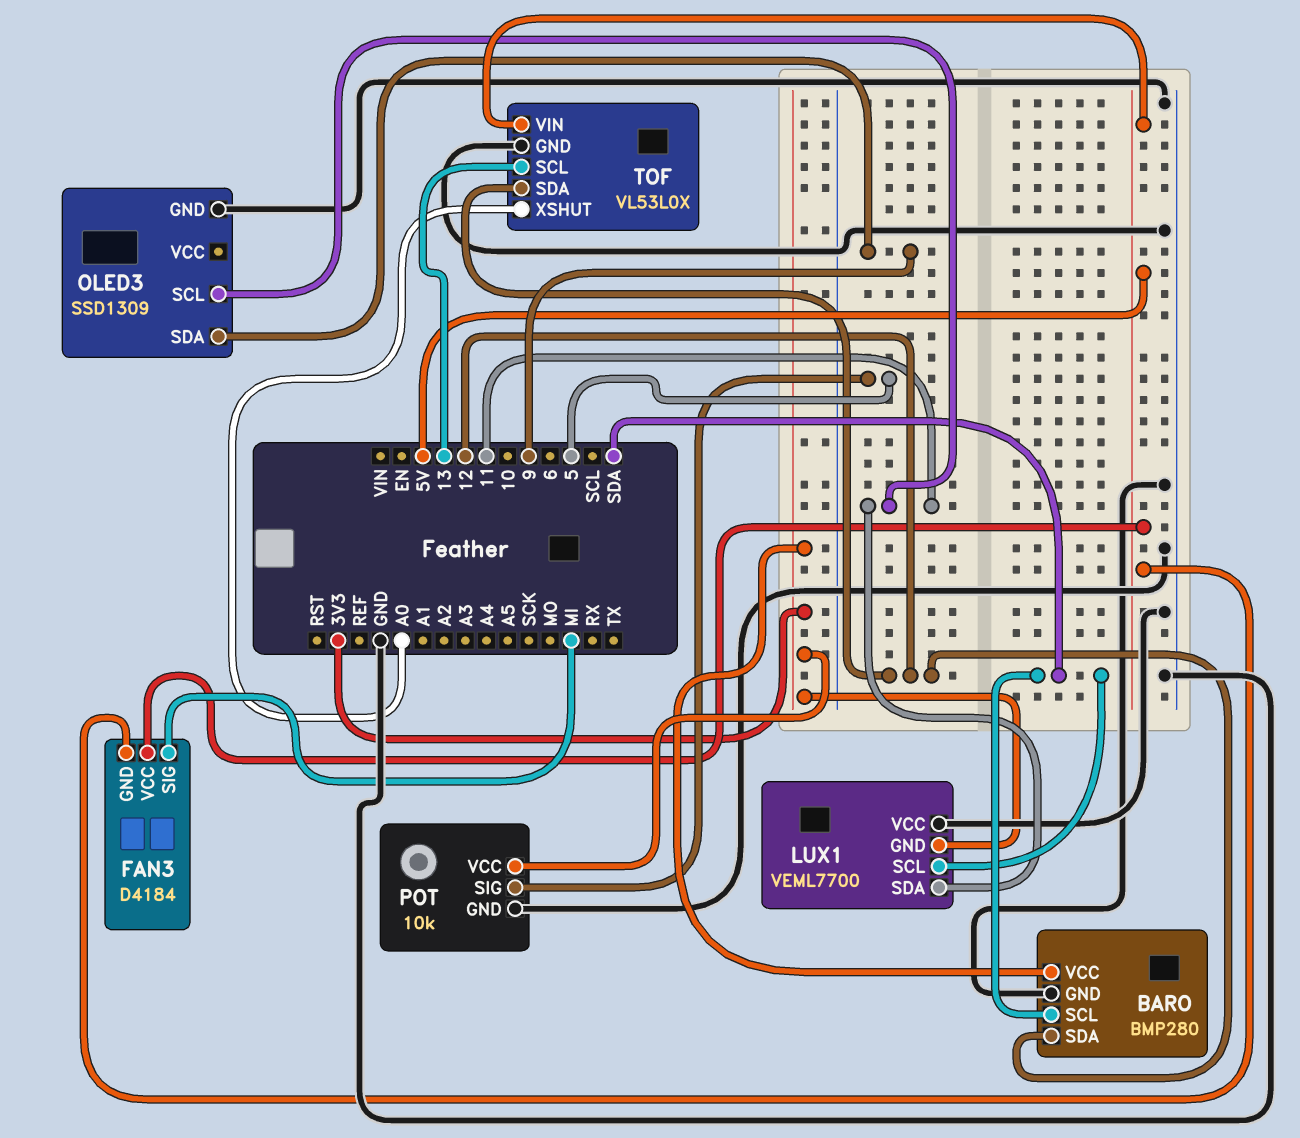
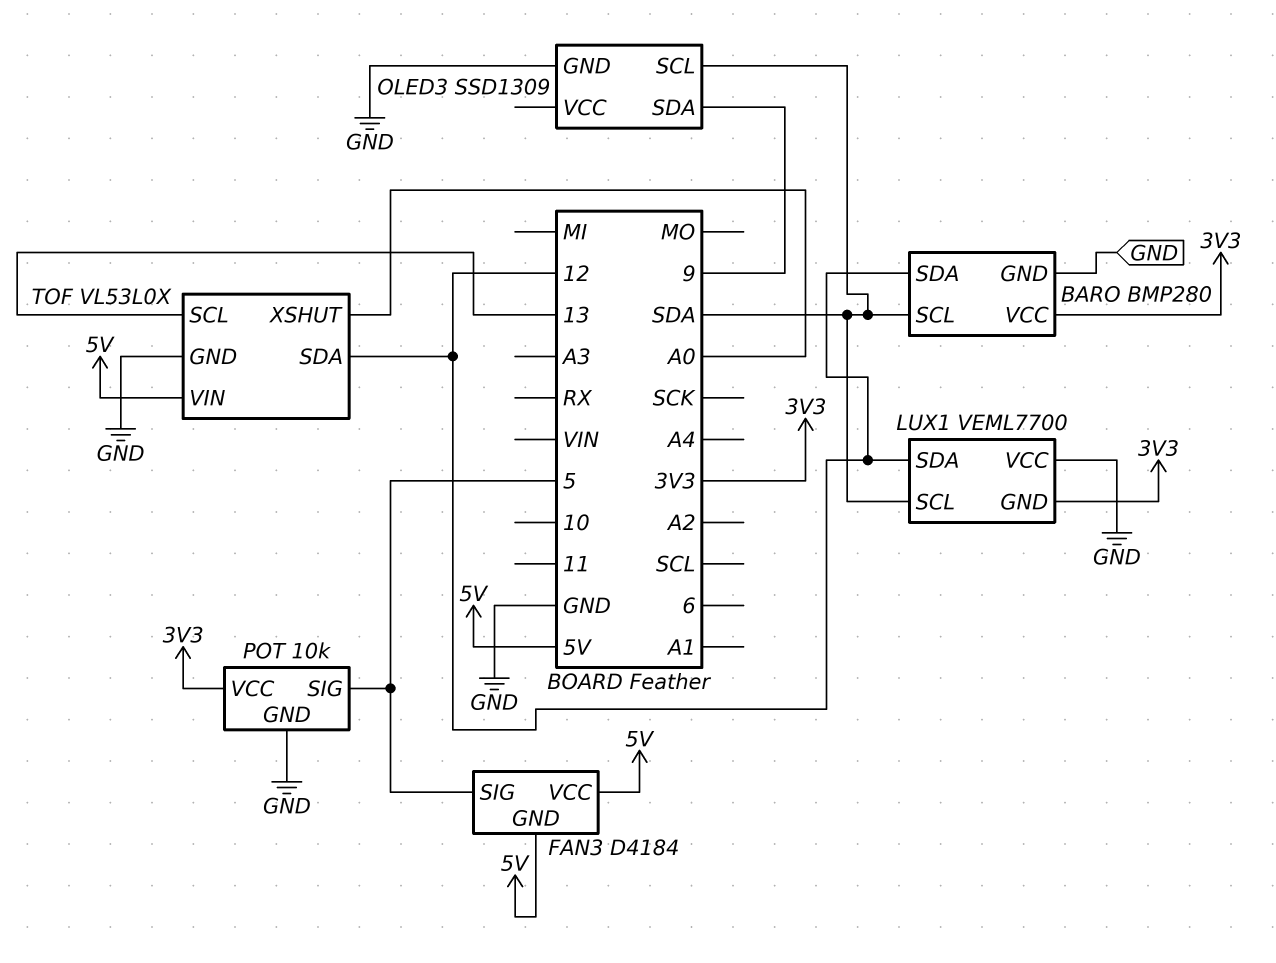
FAN3 pin SIG: MI -> 5
LUX1 pin SDA: 11 -> 12
OLED3 pin SCL: 11 -> SDA

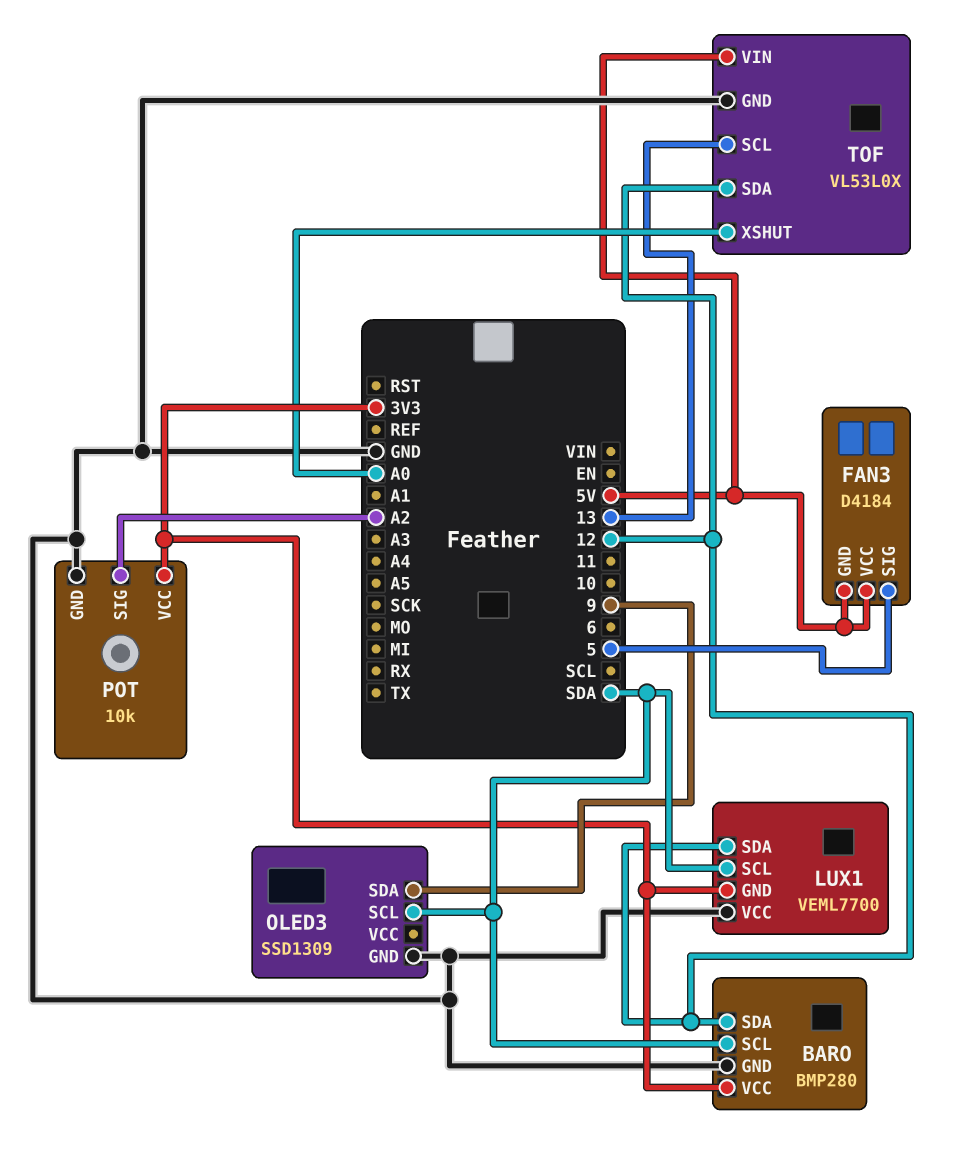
POT pin SIG: 5 -> A2

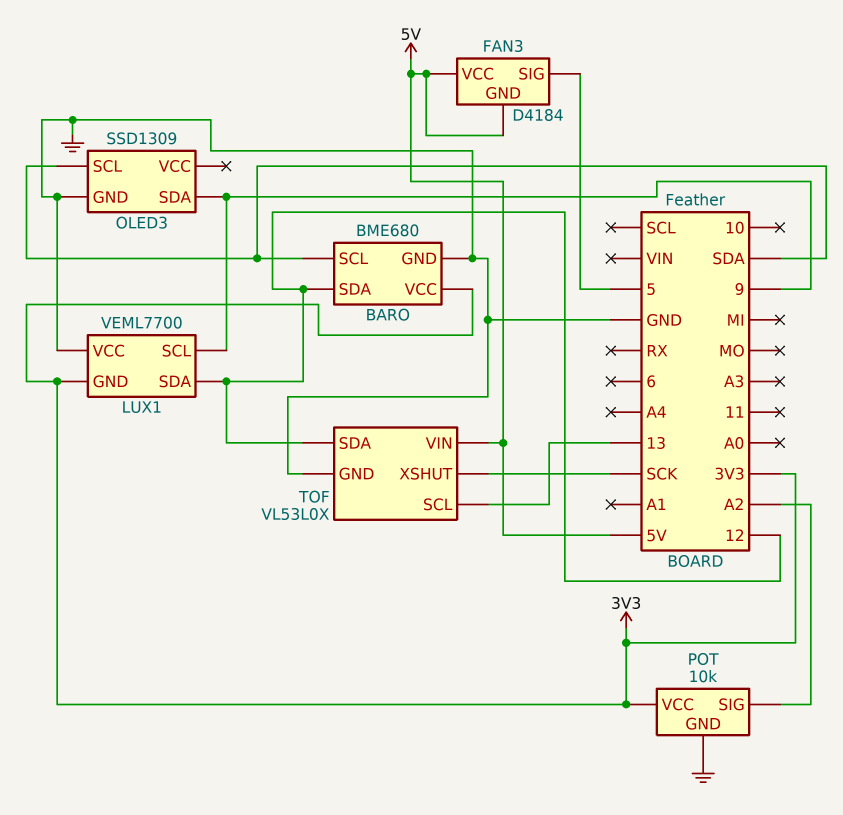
BARO: BMP280 -> BME680
LUX1 pin SCL: SDA -> 9
TOF pin XSHUT: A0 -> SCK

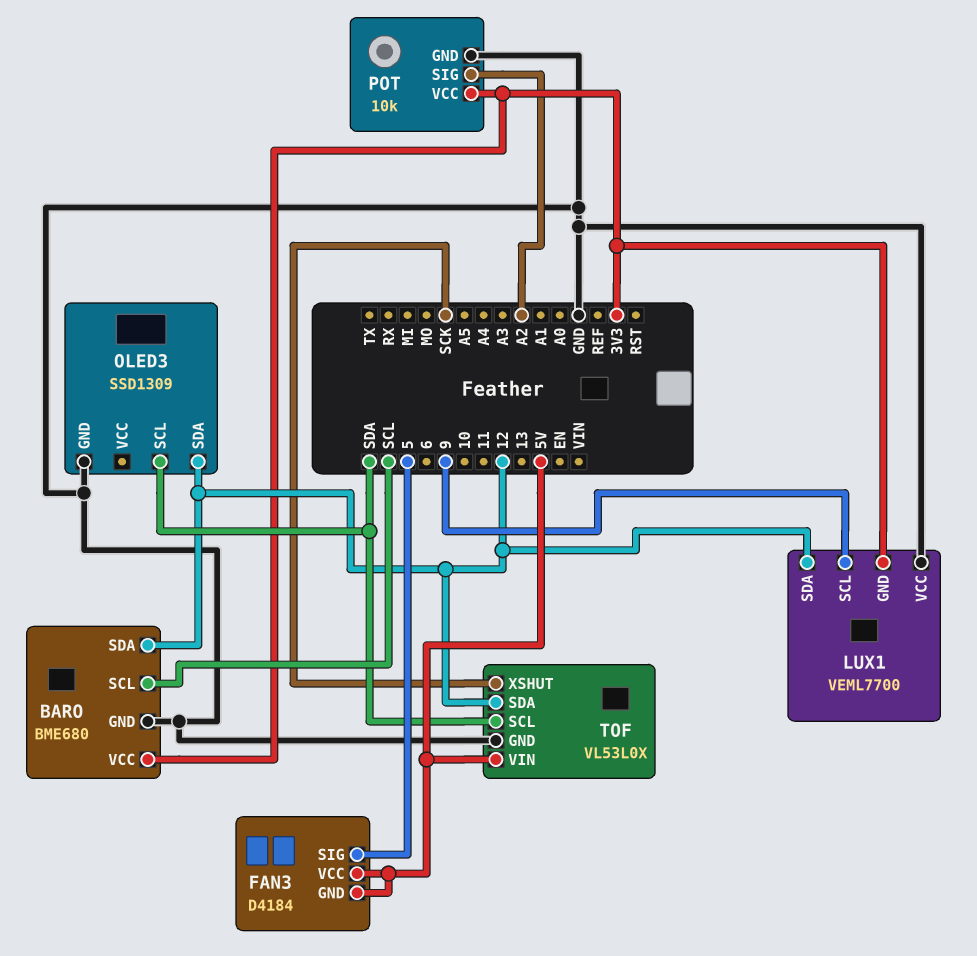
BARO pin SCL: SDA -> SCL
OLED3 pin SDA: 9 -> 12
TOF pin SCL: 13 -> SDA

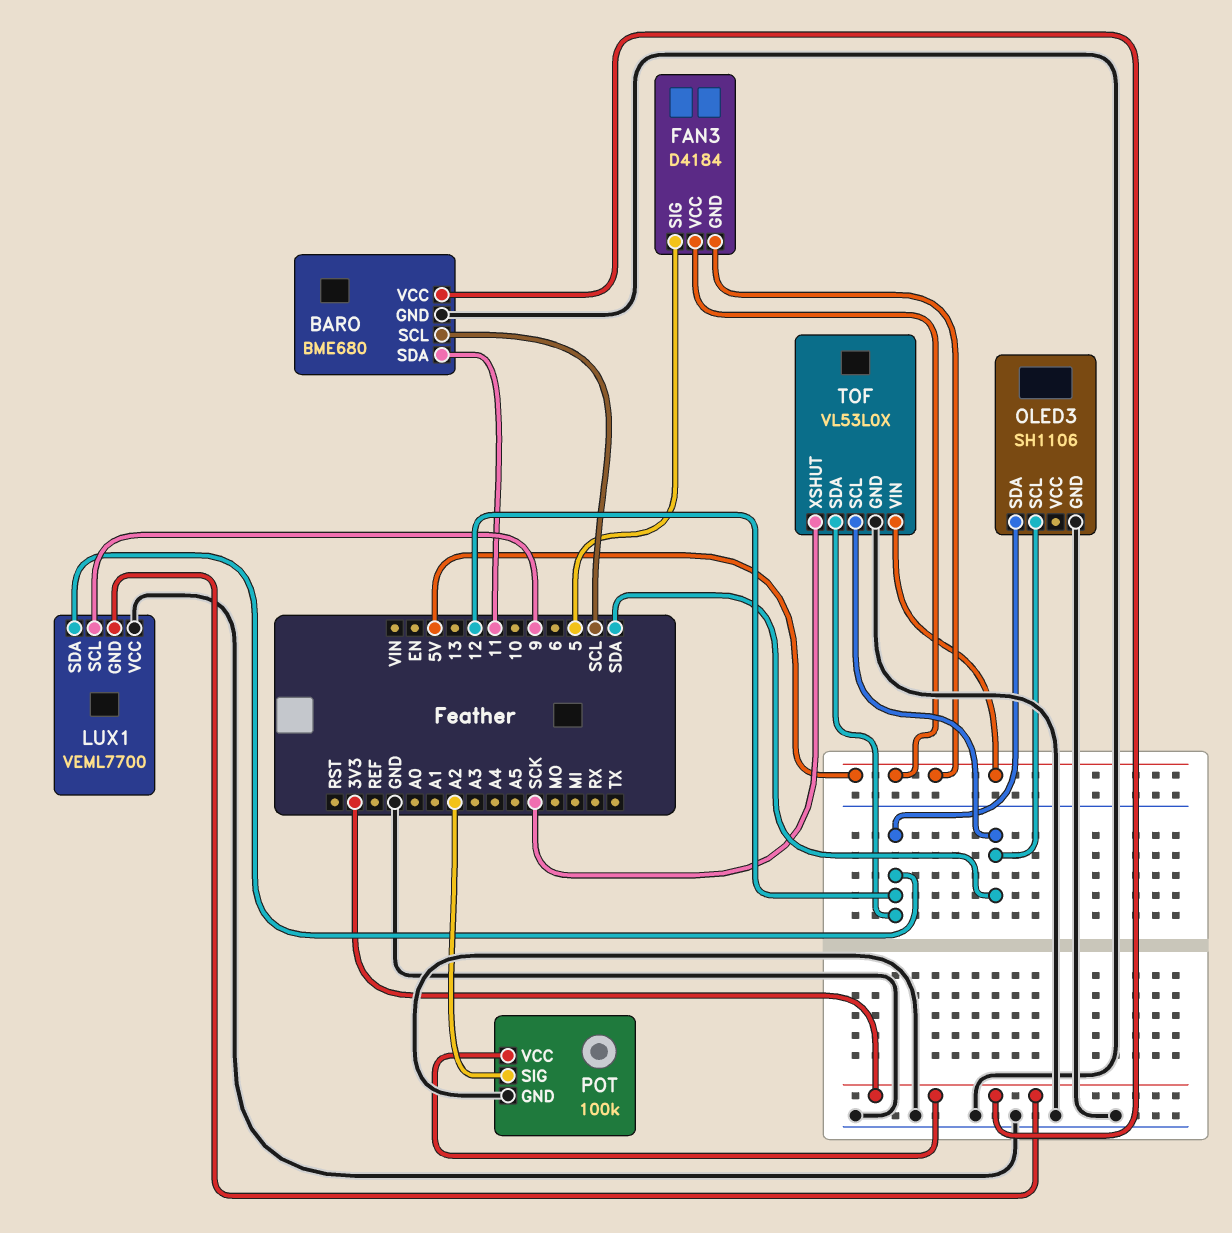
BARO pin SDA: 12 -> 11
OLED3: SSD1309 -> SH1106
POT: 10k -> 100k

